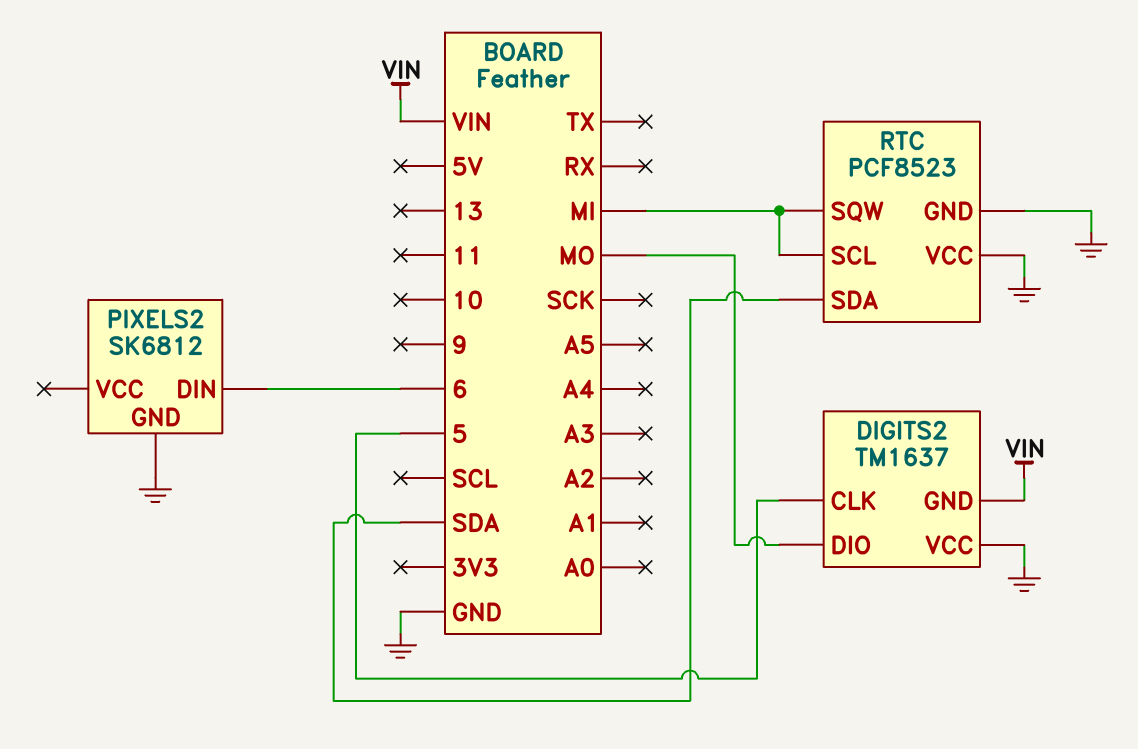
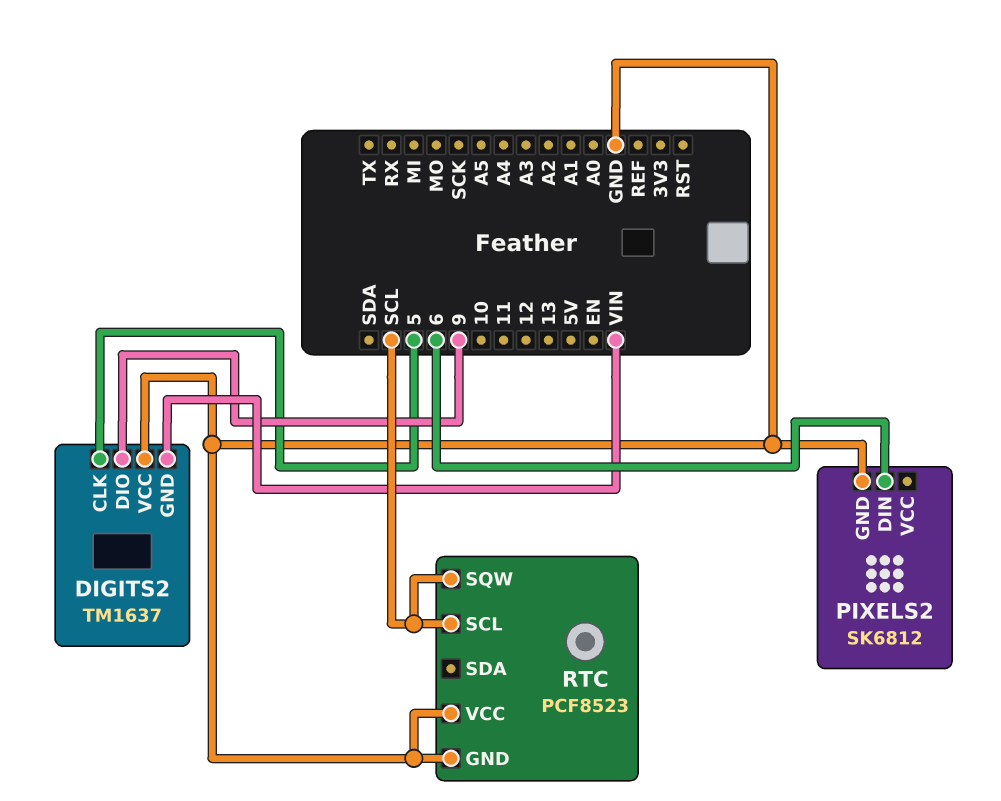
DIGITS2 pin DIO: MO -> 9
RTC pin SCL: MI -> SCL
RTC pin SDA: SDA -> none
RTC pin SQW: MI -> SCL

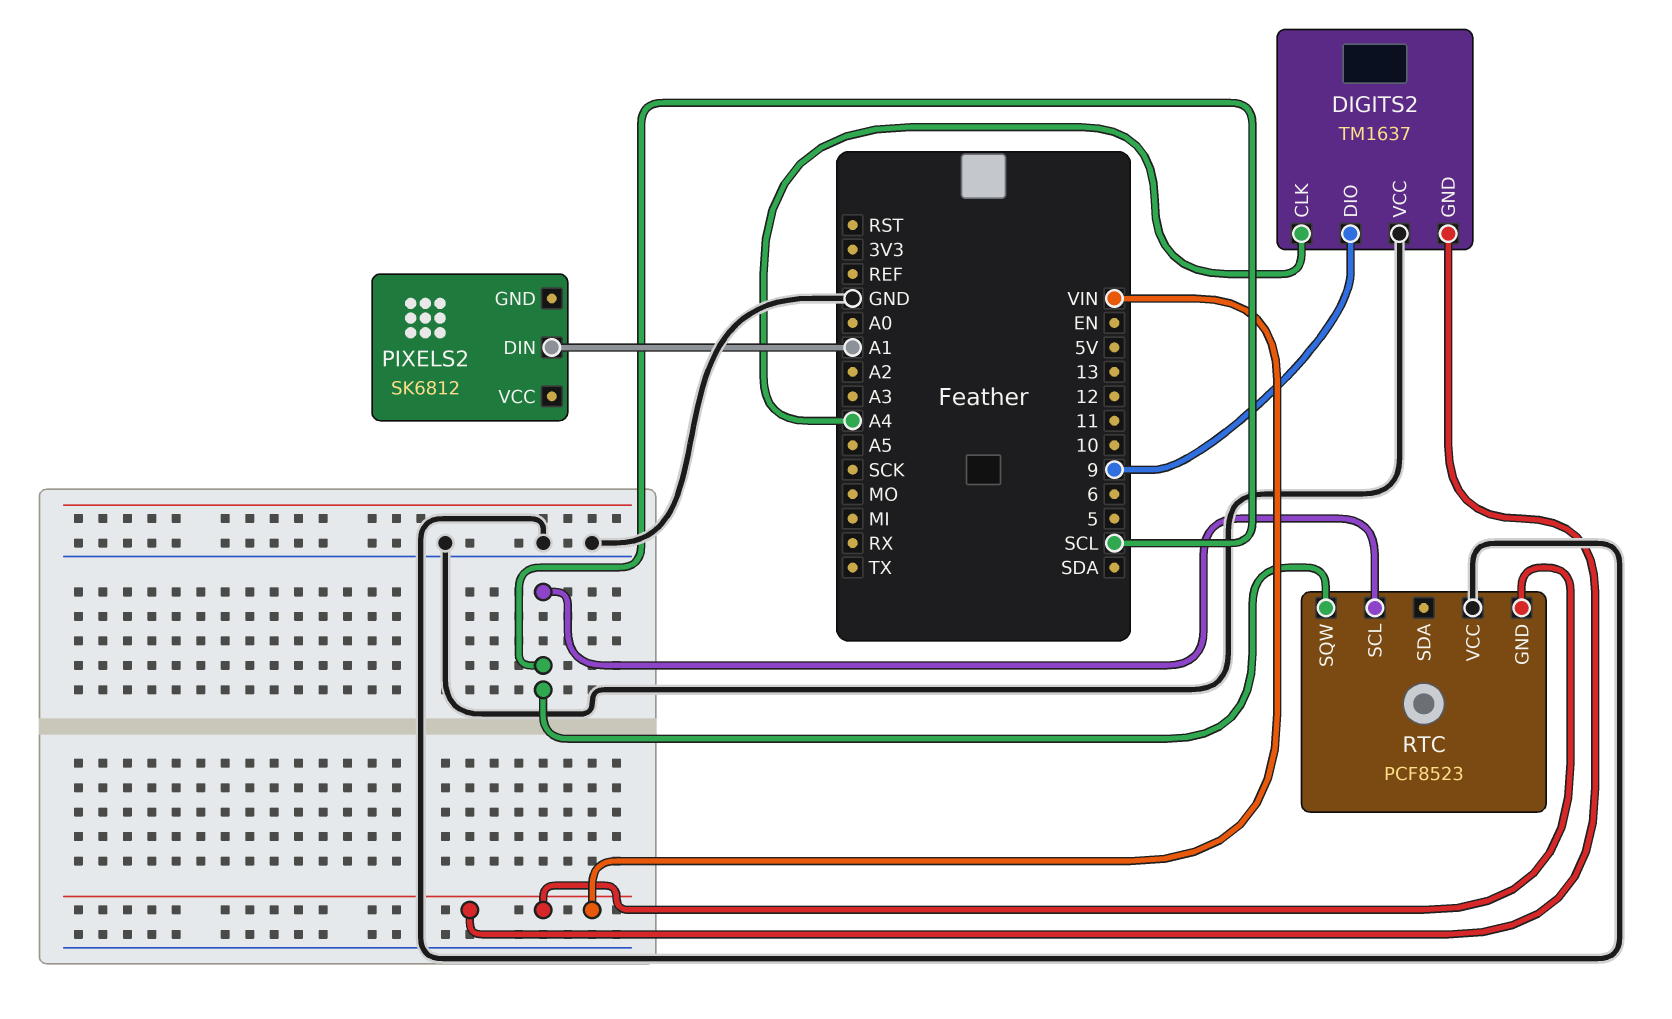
DIGITS2 pin CLK: 5 -> A4
PIXELS2 pin DIN: 6 -> A1
PIXELS2 pin GND: GND -> none
RTC pin GND: GND -> VIN

